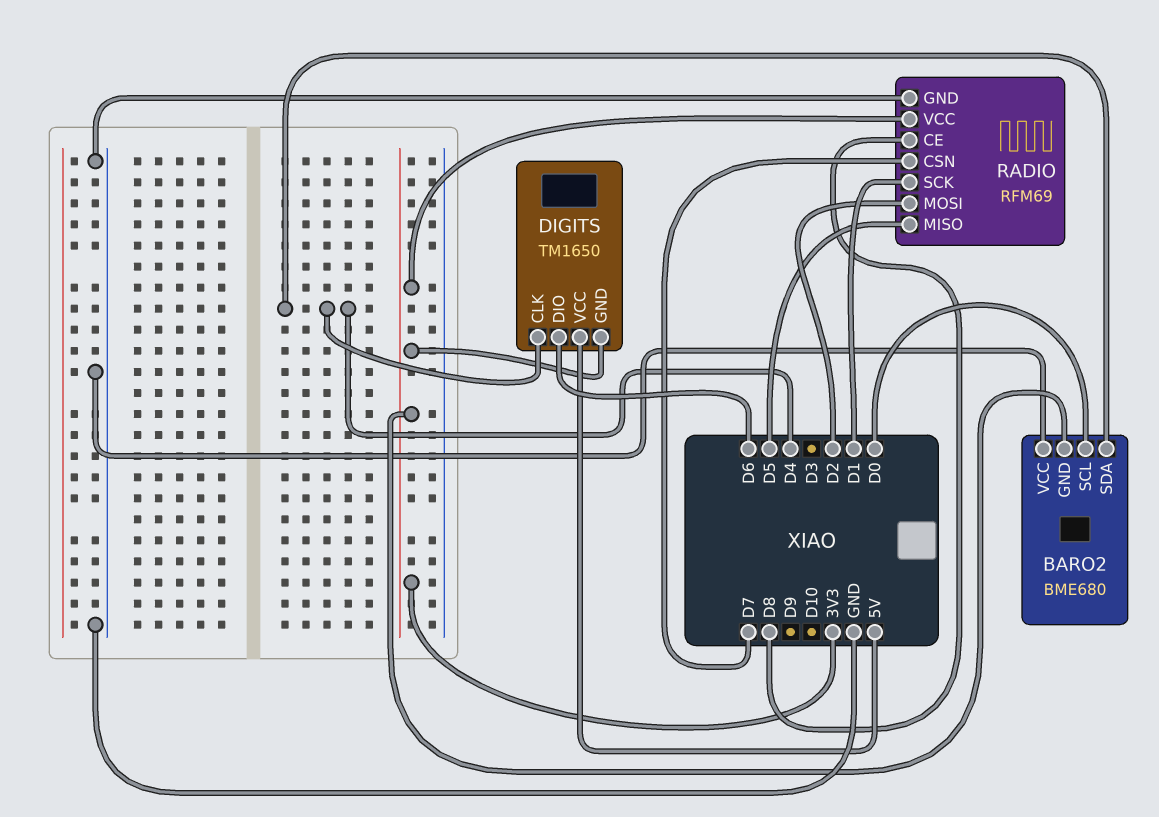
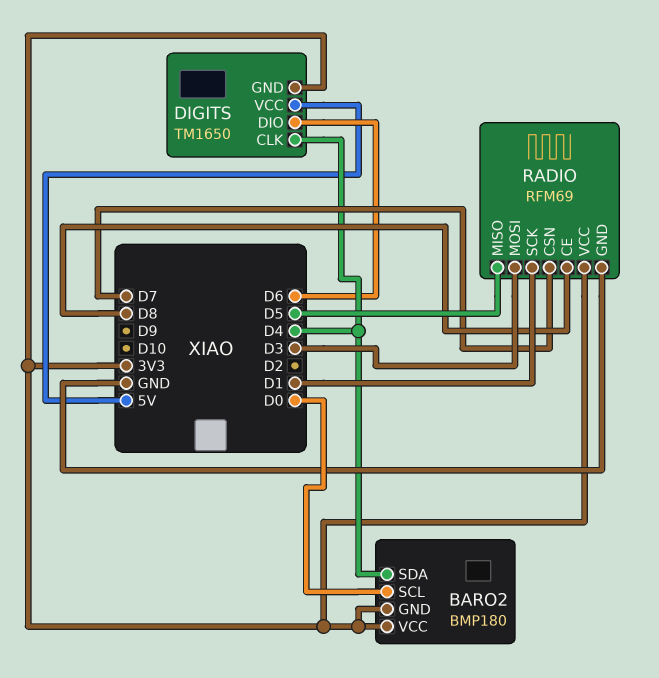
BARO2: BME680 -> BMP180
BARO2 pin VCC: GND -> 3V3
RADIO pin MOSI: D2 -> D3

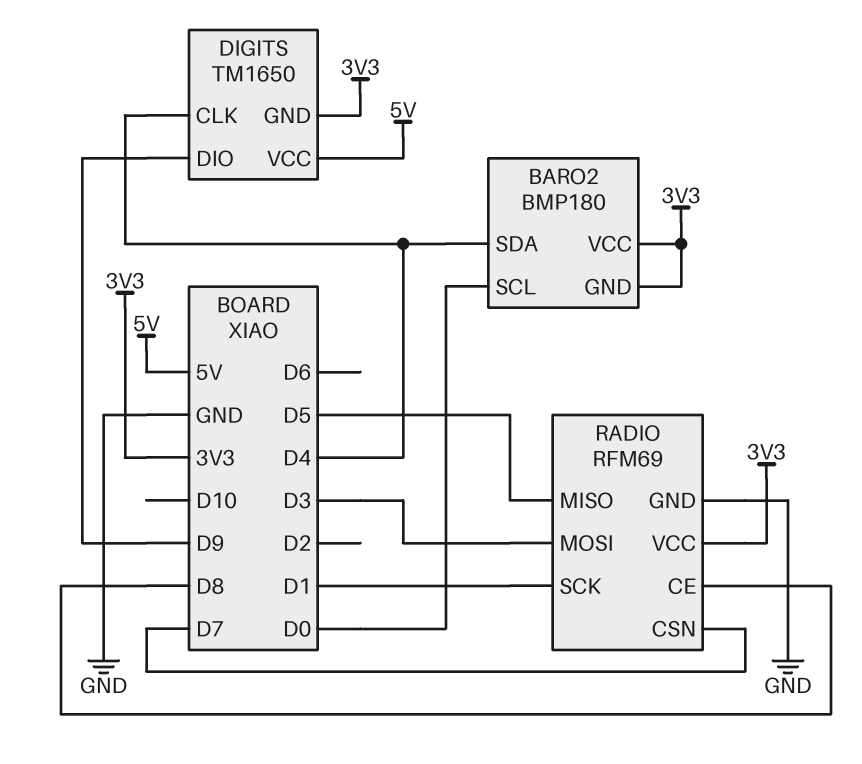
DIGITS pin DIO: D6 -> D9

